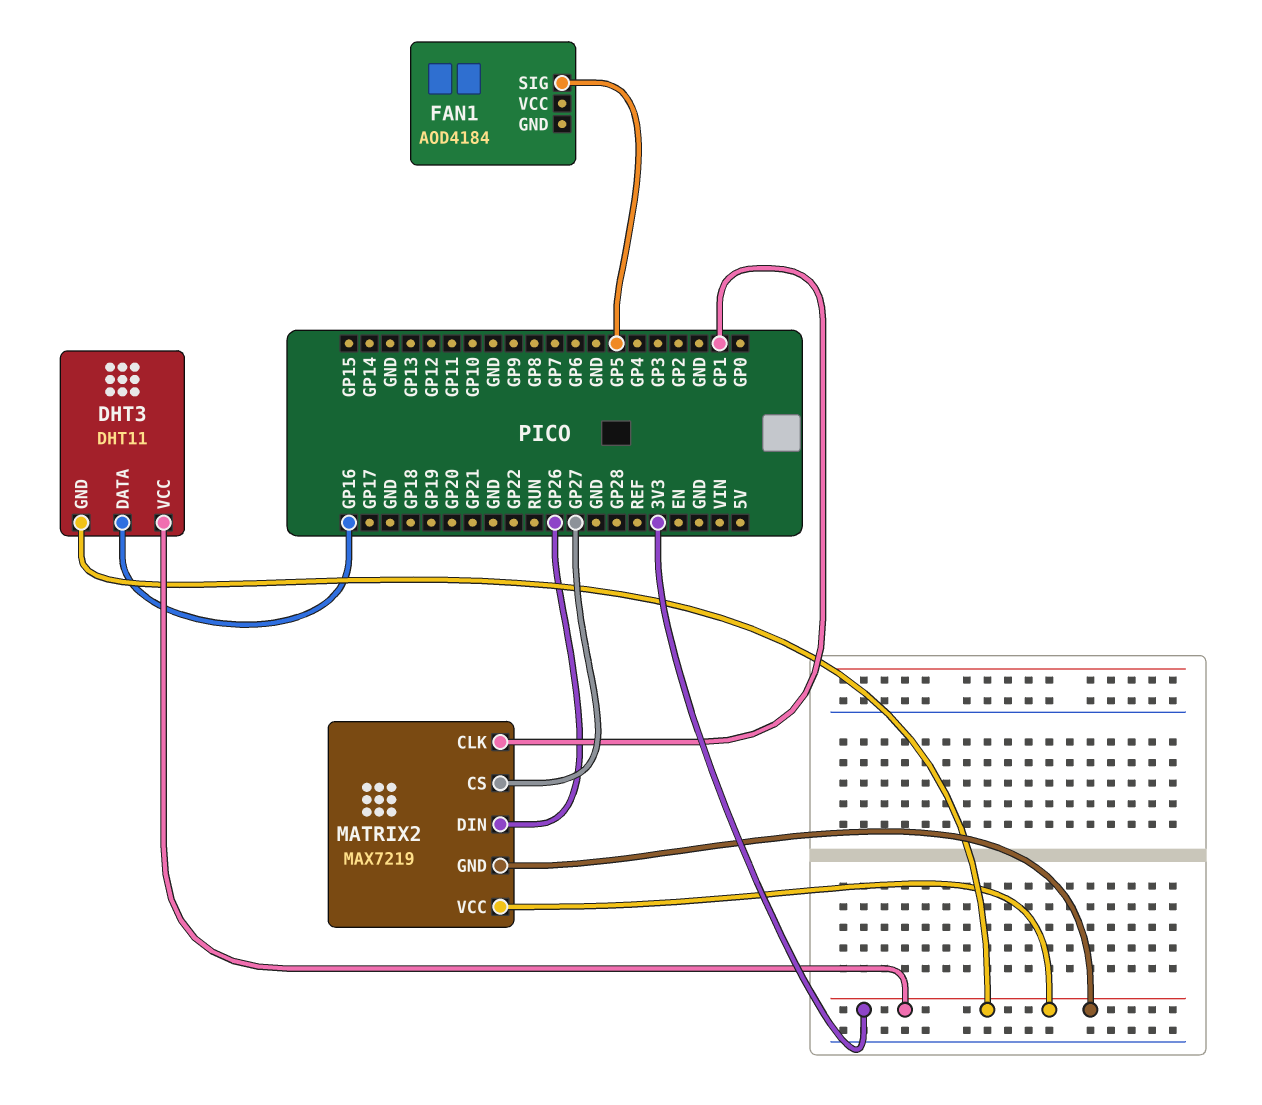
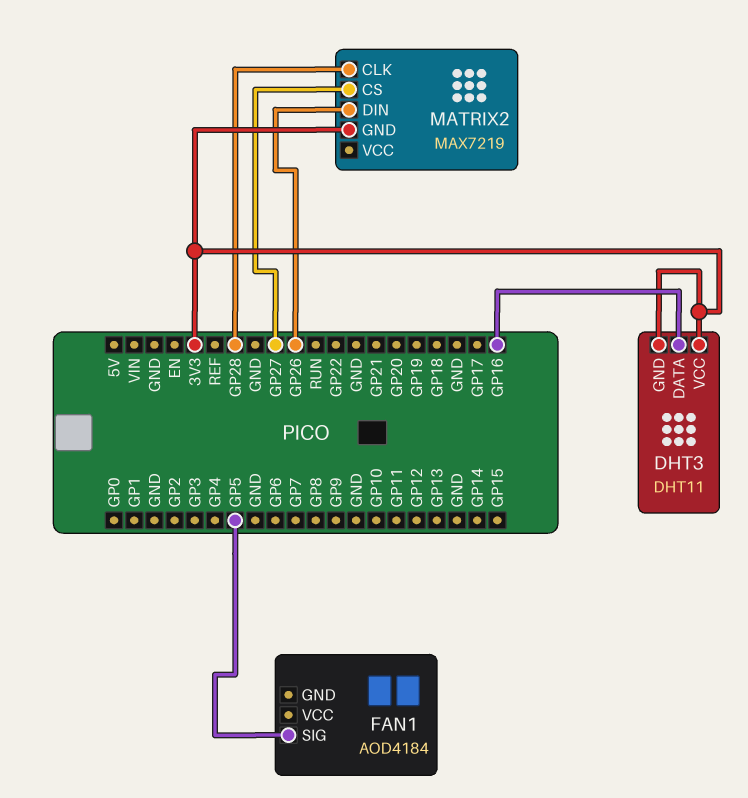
MATRIX2 pin CLK: GP1 -> GP28
MATRIX2 pin VCC: 3V3 -> none

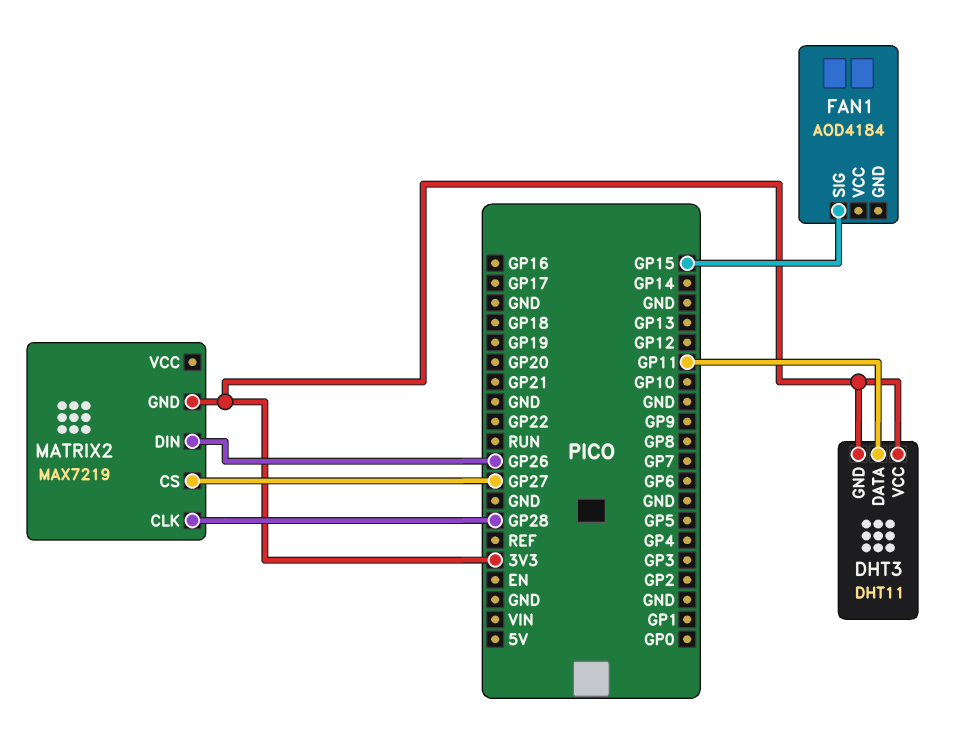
DHT3 pin DATA: GP16 -> GP11
FAN1 pin SIG: GP5 -> GP15

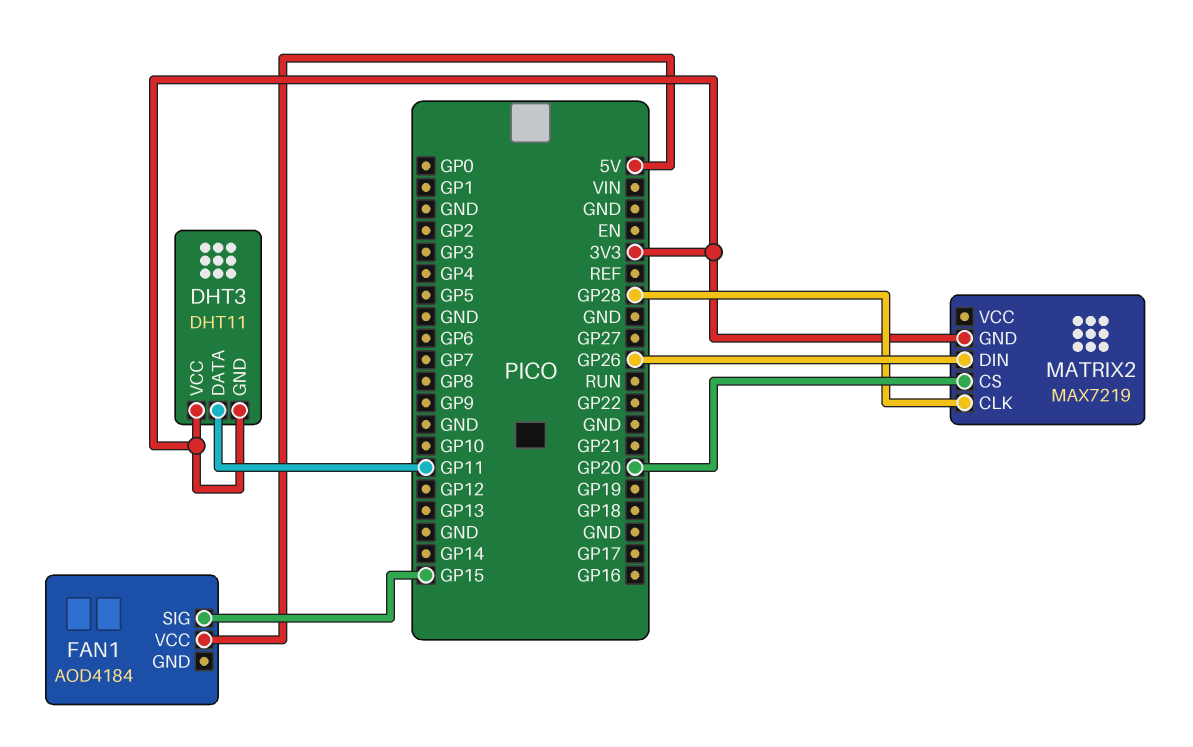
FAN1 pin VCC: none -> 5V
MATRIX2 pin CS: GP27 -> GP20

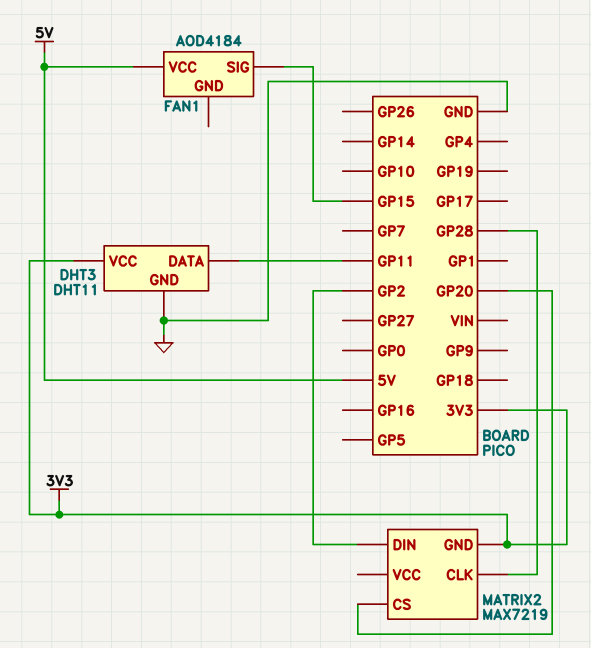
DHT3 pin GND: 3V3 -> GND
MATRIX2 pin DIN: GP26 -> GP2

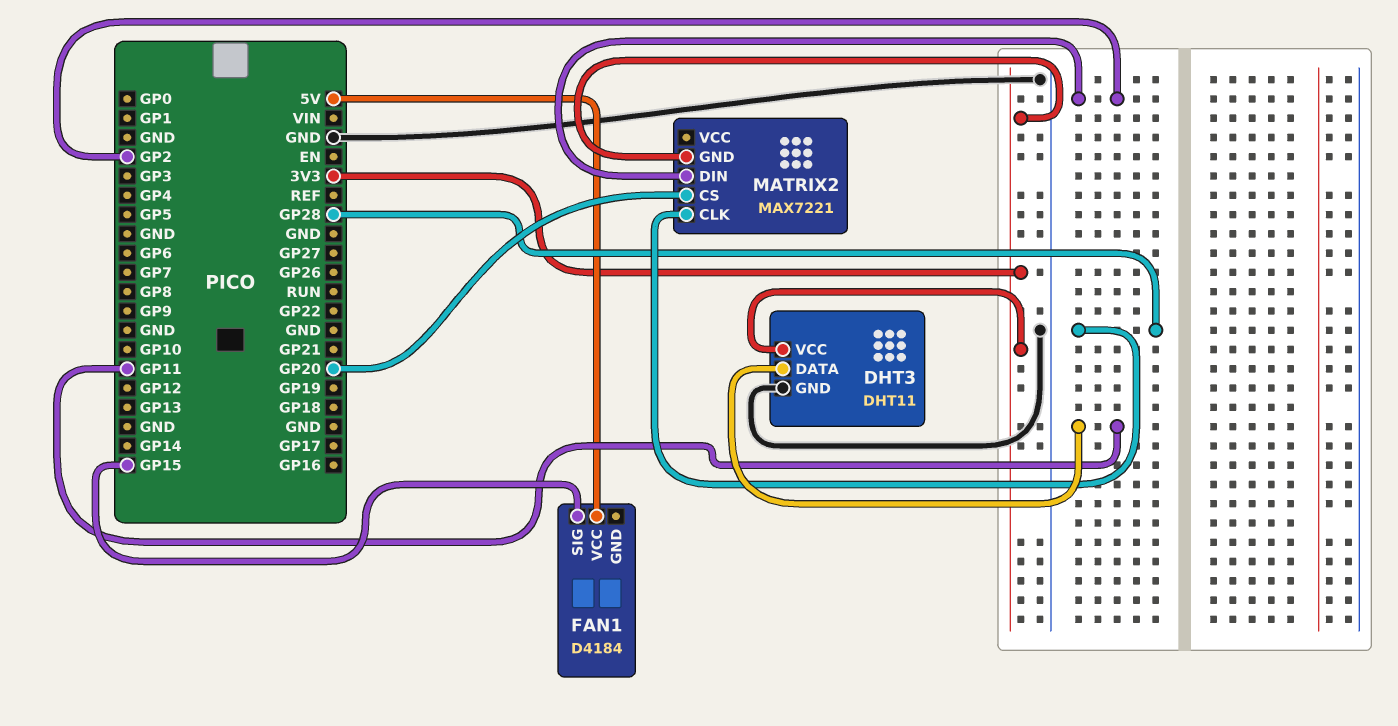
FAN1: AOD4184 -> D4184
MATRIX2: MAX7219 -> MAX7221

